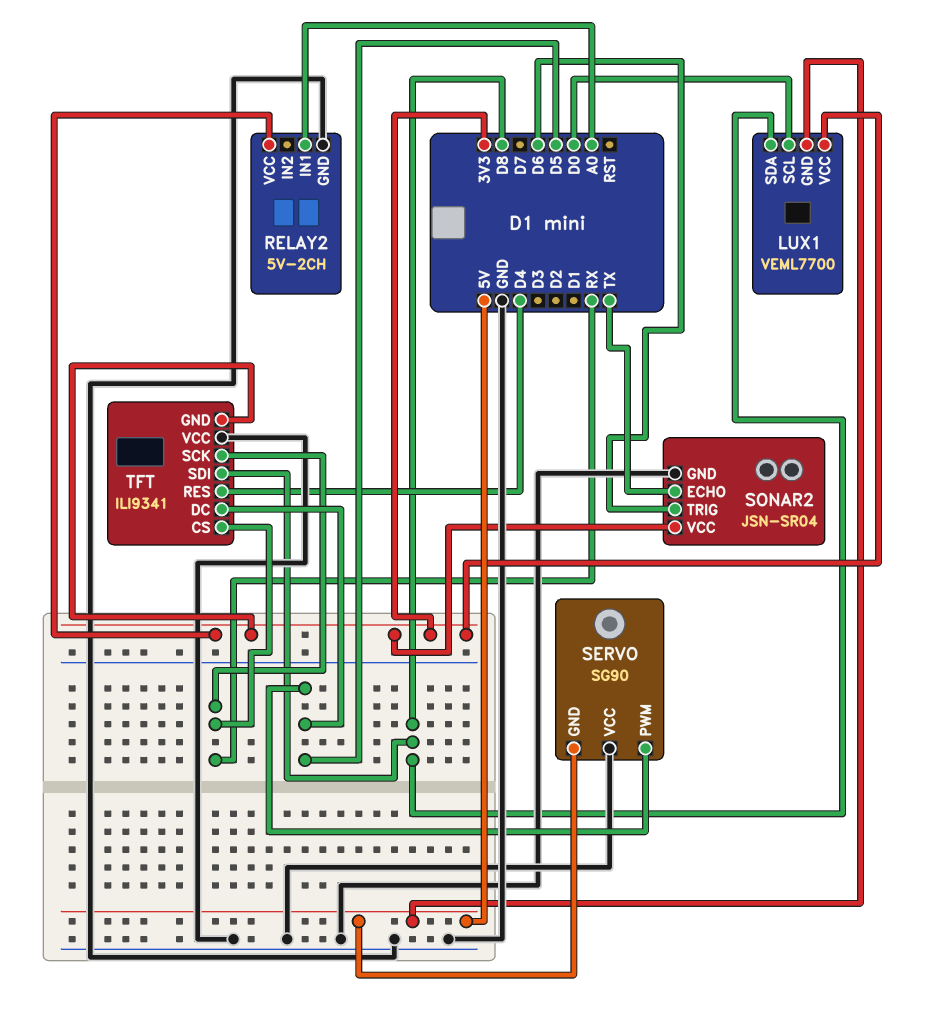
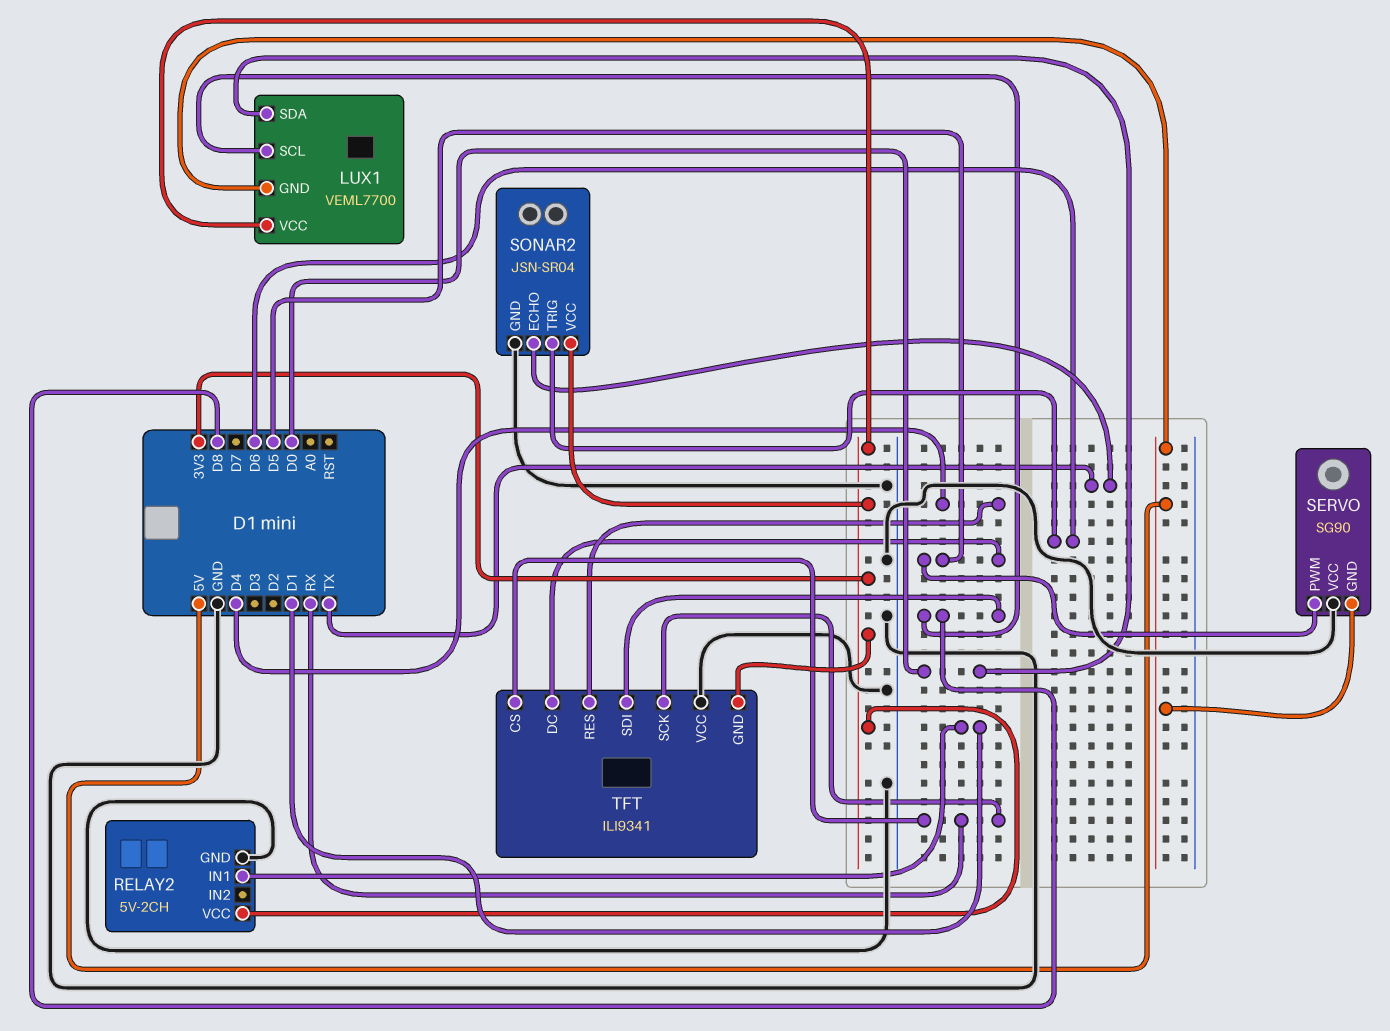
LUX1 pin SCL: D0 -> D8
LUX1 pin SDA: D8 -> D0
RELAY2 pin IN1: A0 -> D1

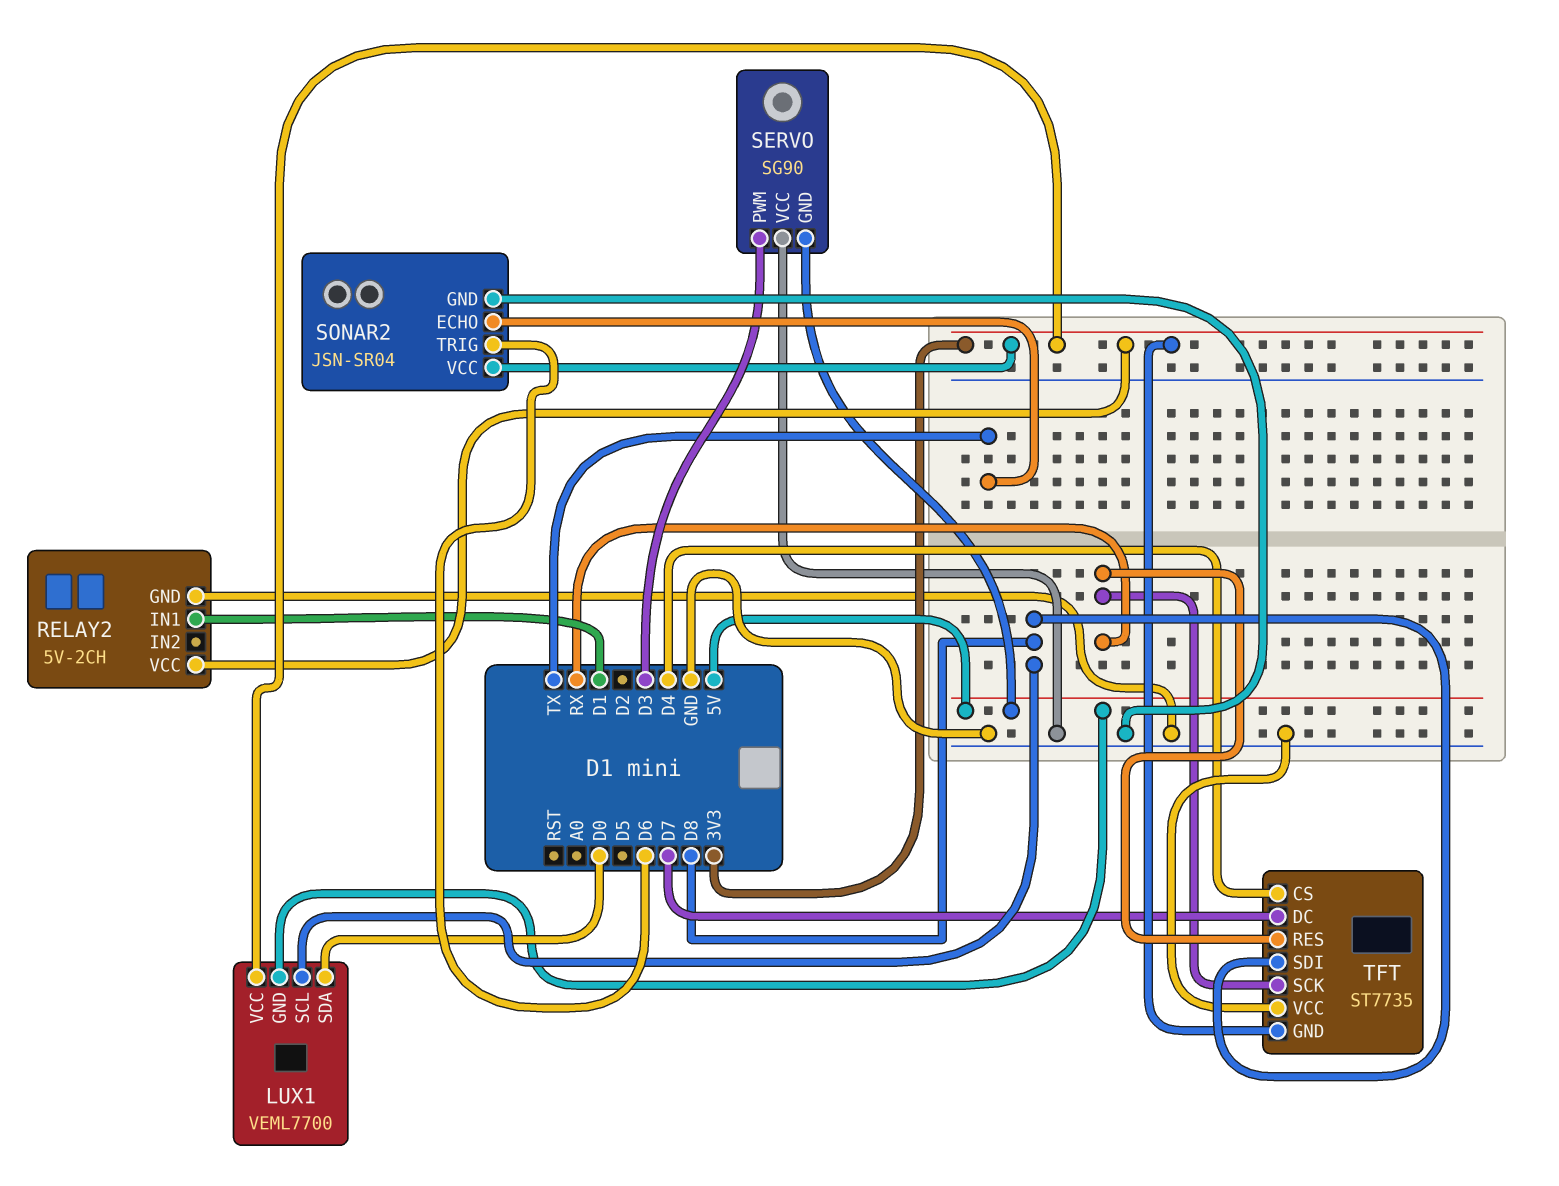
SERVO pin PWM: D5 -> D3
TFT: ILI9341 -> ST7735
TFT pin CS: RX -> D4
TFT pin DC: D5 -> D7
TFT pin RES: D4 -> RX

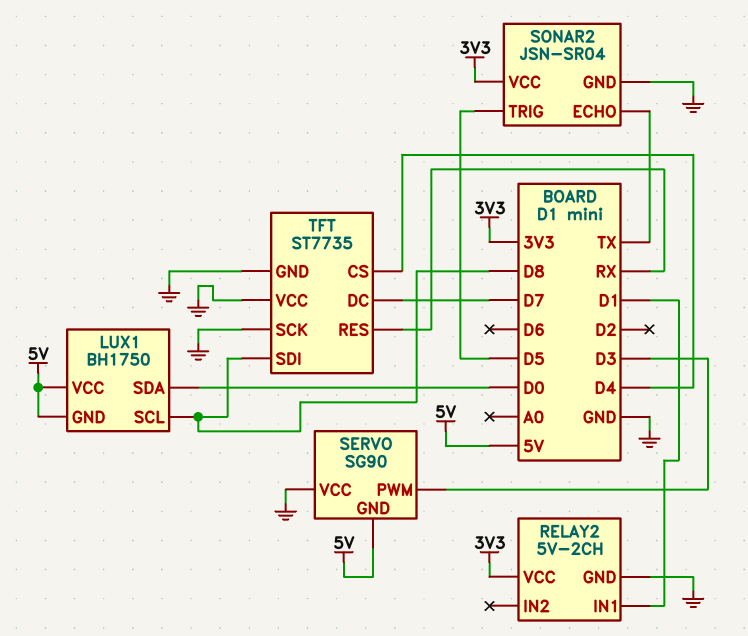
LUX1: VEML7700 -> BH1750
LUX1 pin VCC: 3V3 -> 5V
SONAR2 pin TRIG: D6 -> D5
TFT pin GND: 3V3 -> GND
TFT pin SCK: RX -> GND

